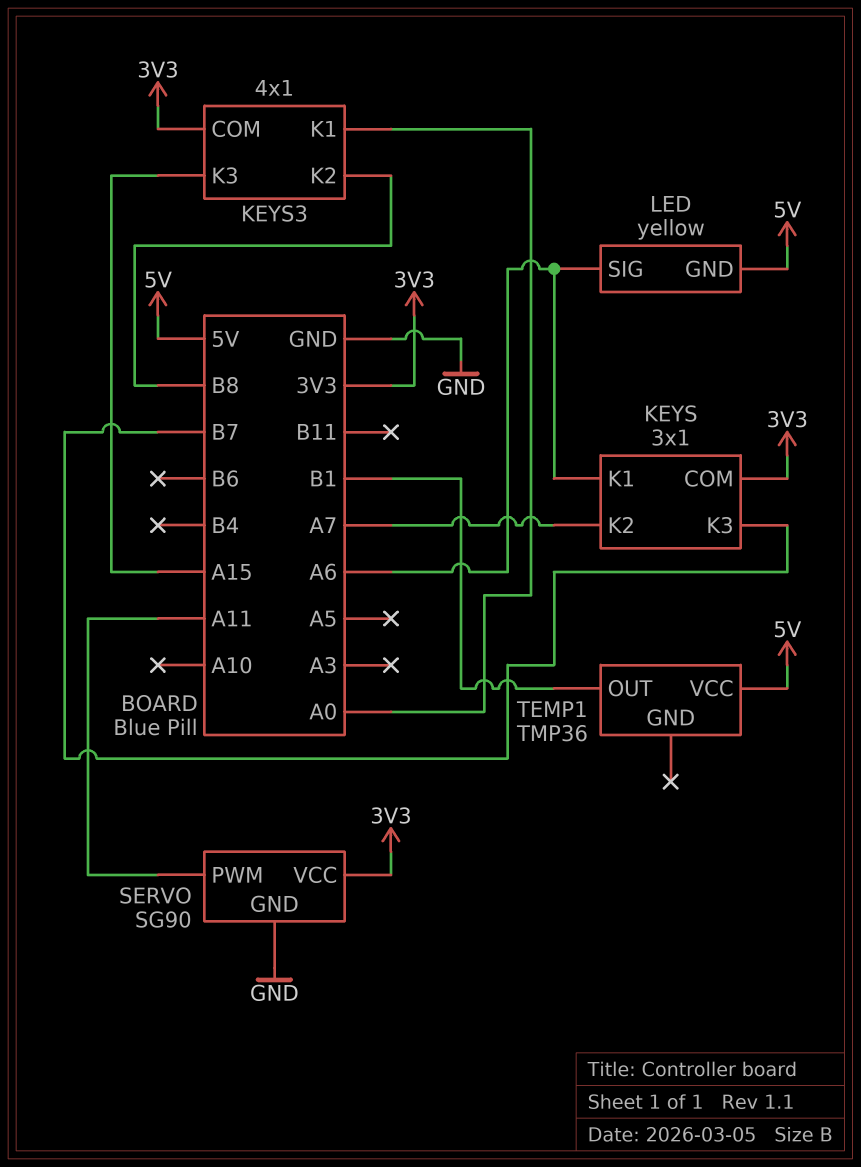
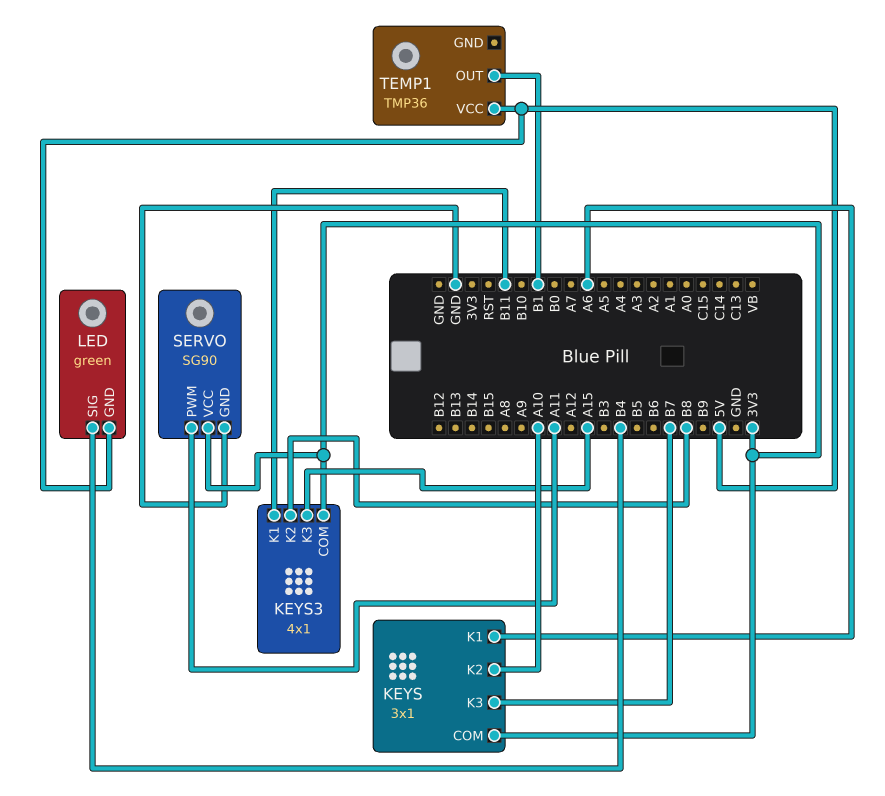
KEYS pin K2: A7 -> A10
KEYS3 pin K1: A0 -> B11
LED: yellow -> green
LED pin SIG: A6 -> B4

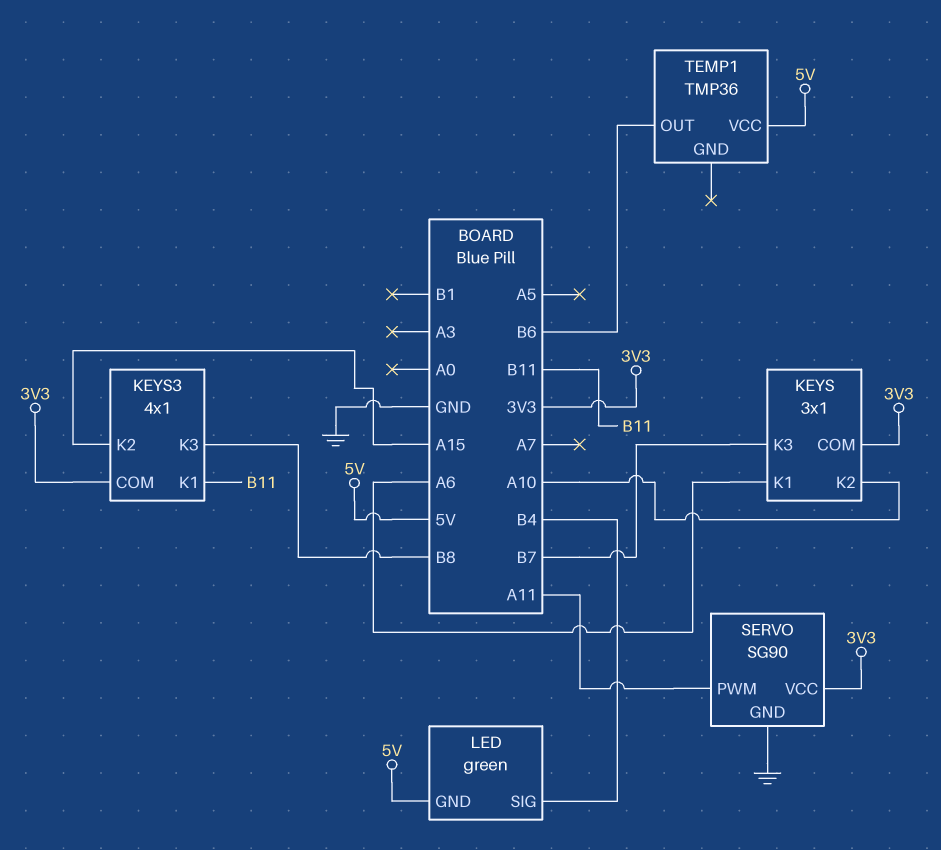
KEYS3 pin K2: B8 -> A15
KEYS3 pin K3: A15 -> B8
TEMP1 pin OUT: B1 -> B6

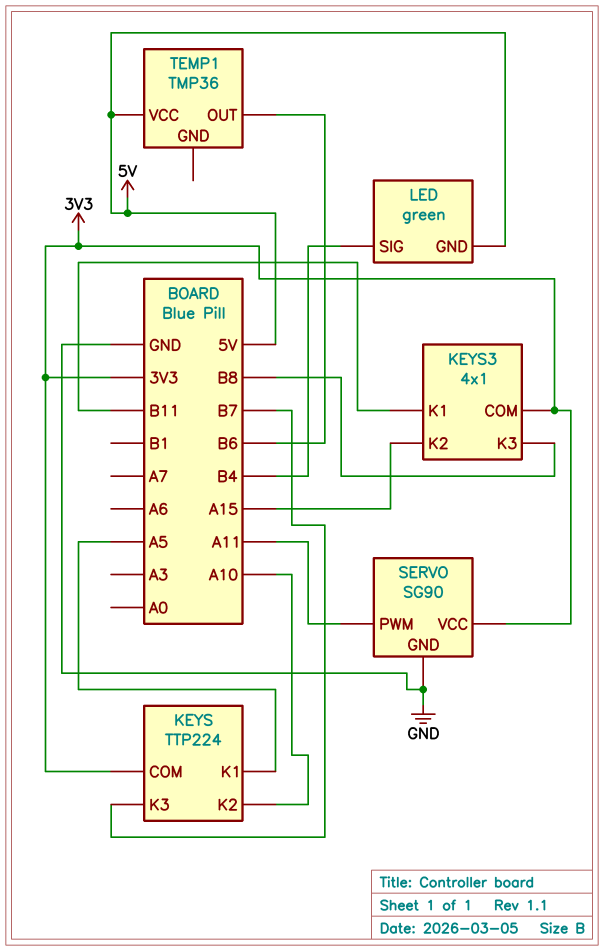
KEYS: 3x1 -> TTP224
KEYS pin K1: A6 -> A5

